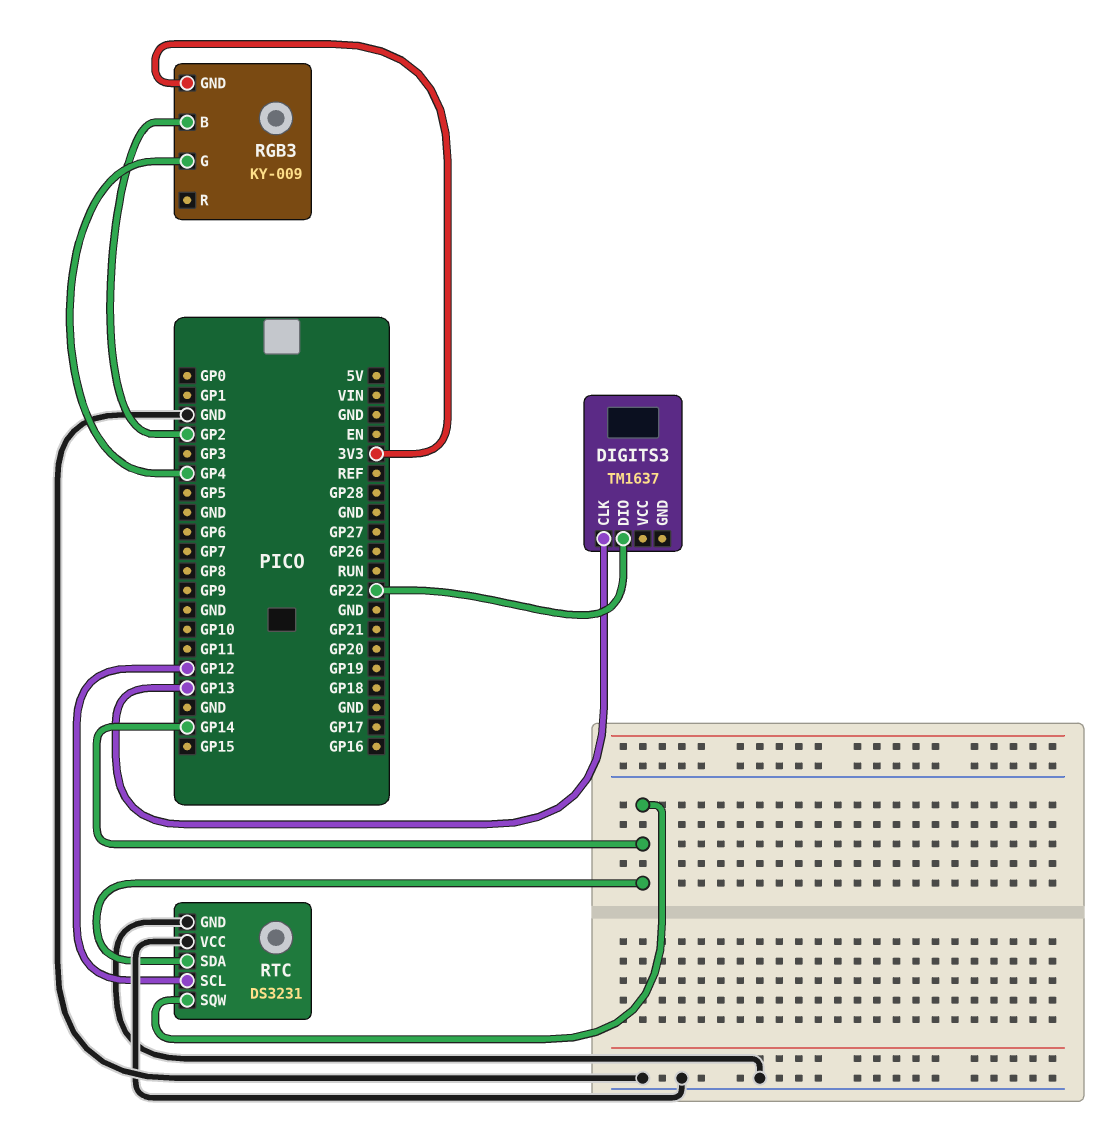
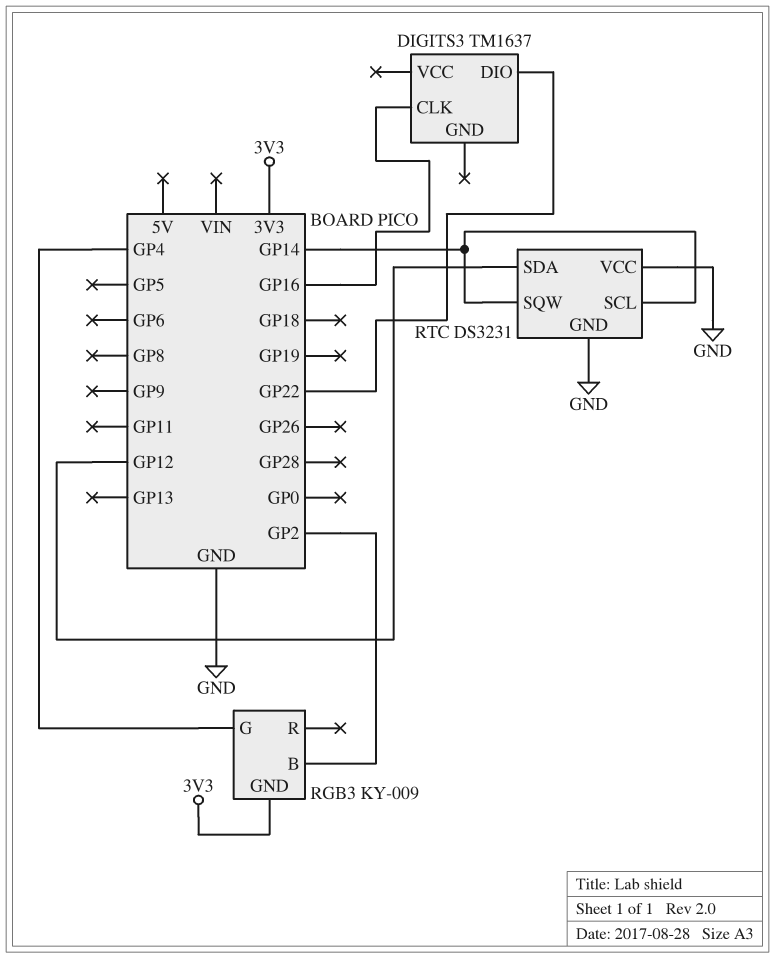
DIGITS3 pin CLK: GP13 -> GP16
RTC pin SCL: GP12 -> GP14
RTC pin SDA: GP14 -> GP12

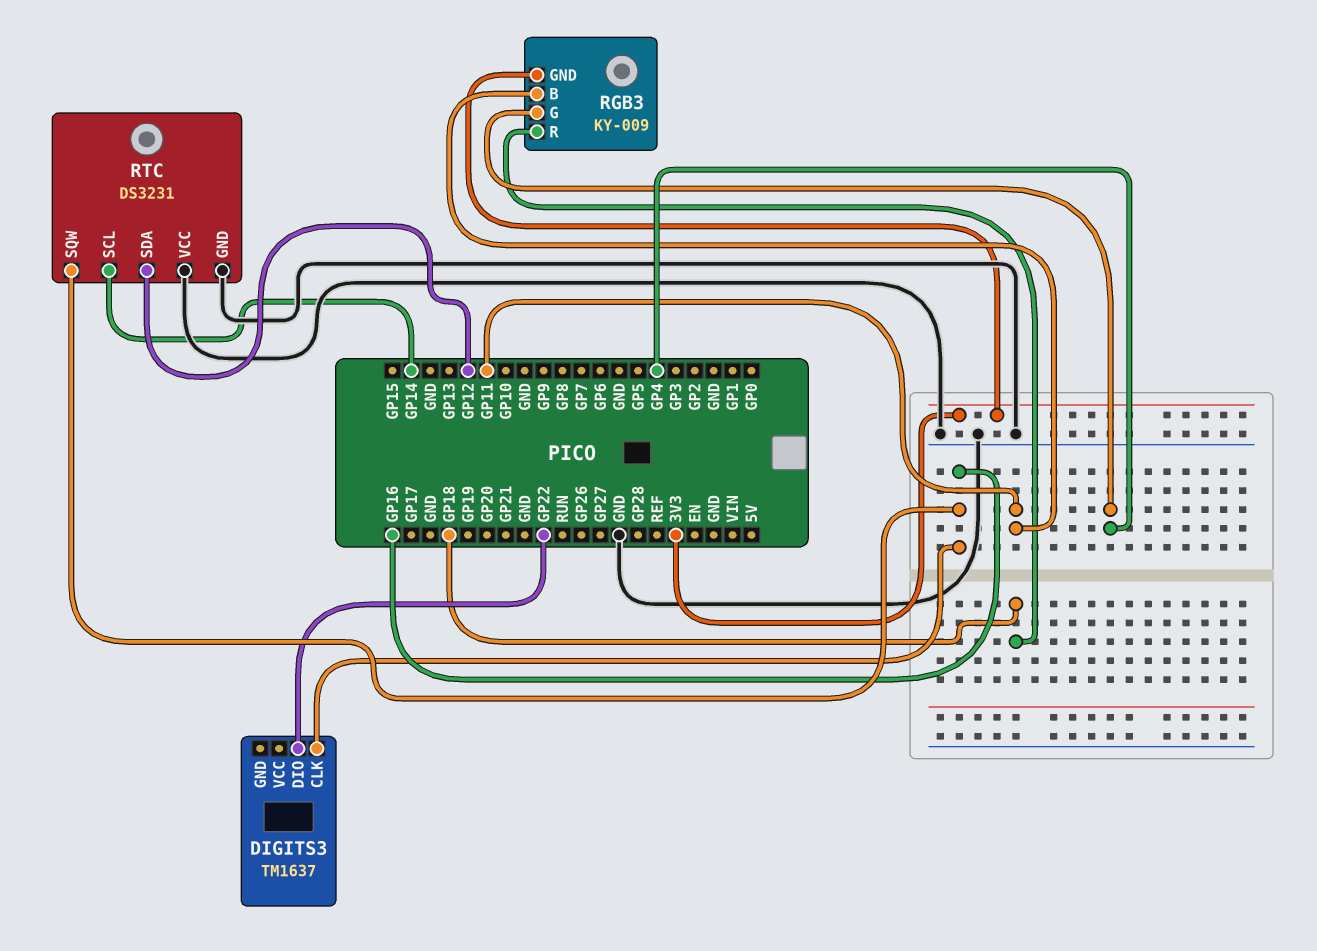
RGB3 pin B: GP2 -> GP11
RGB3 pin R: none -> GP18
RTC pin SQW: GP14 -> GP16

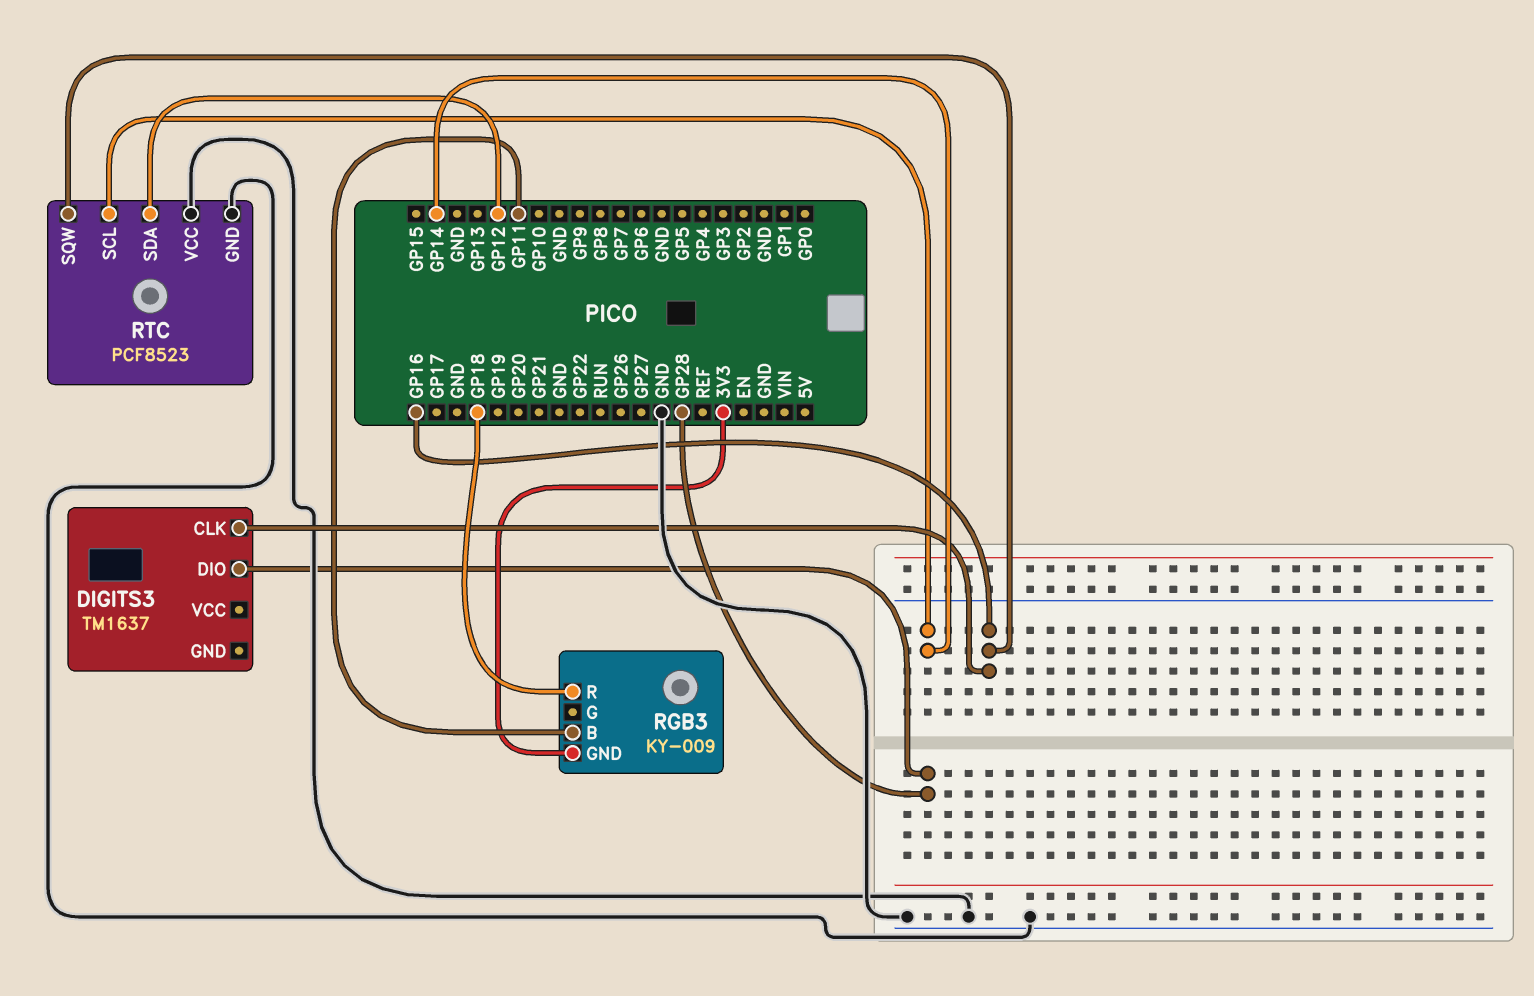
DIGITS3 pin DIO: GP22 -> GP28
RGB3 pin G: GP4 -> none
RTC: DS3231 -> PCF8523

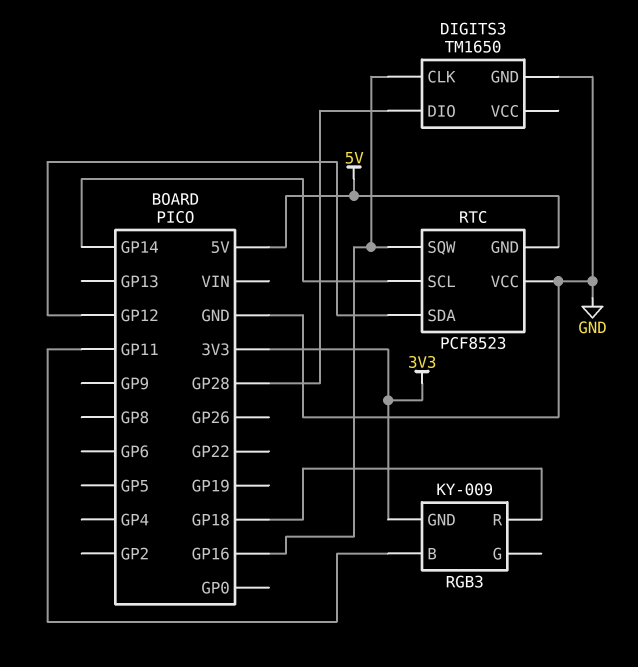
DIGITS3: TM1637 -> TM1650
DIGITS3 pin GND: none -> GND
RTC pin GND: GND -> 5V

